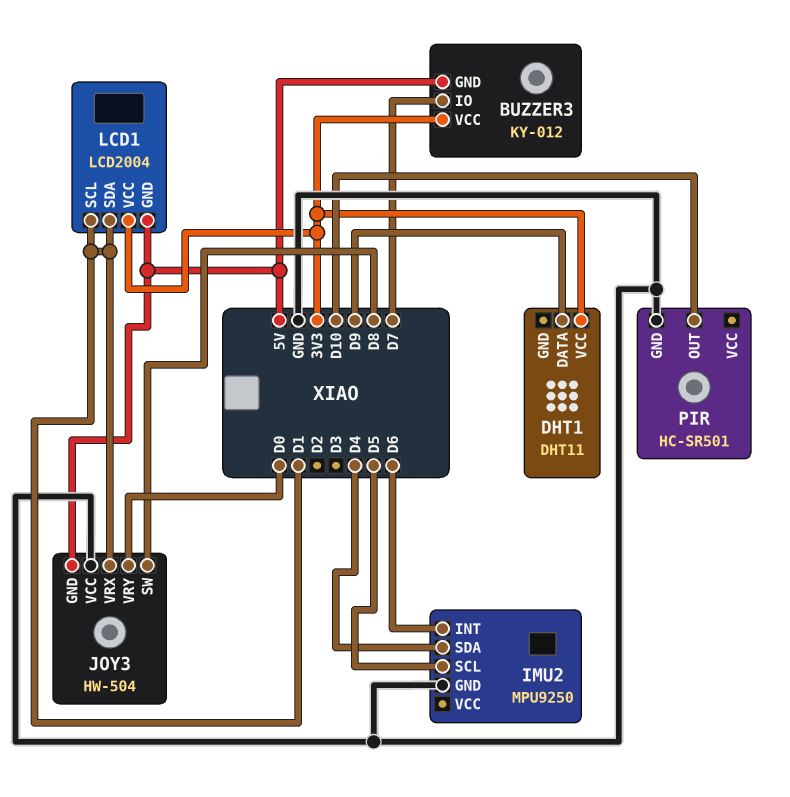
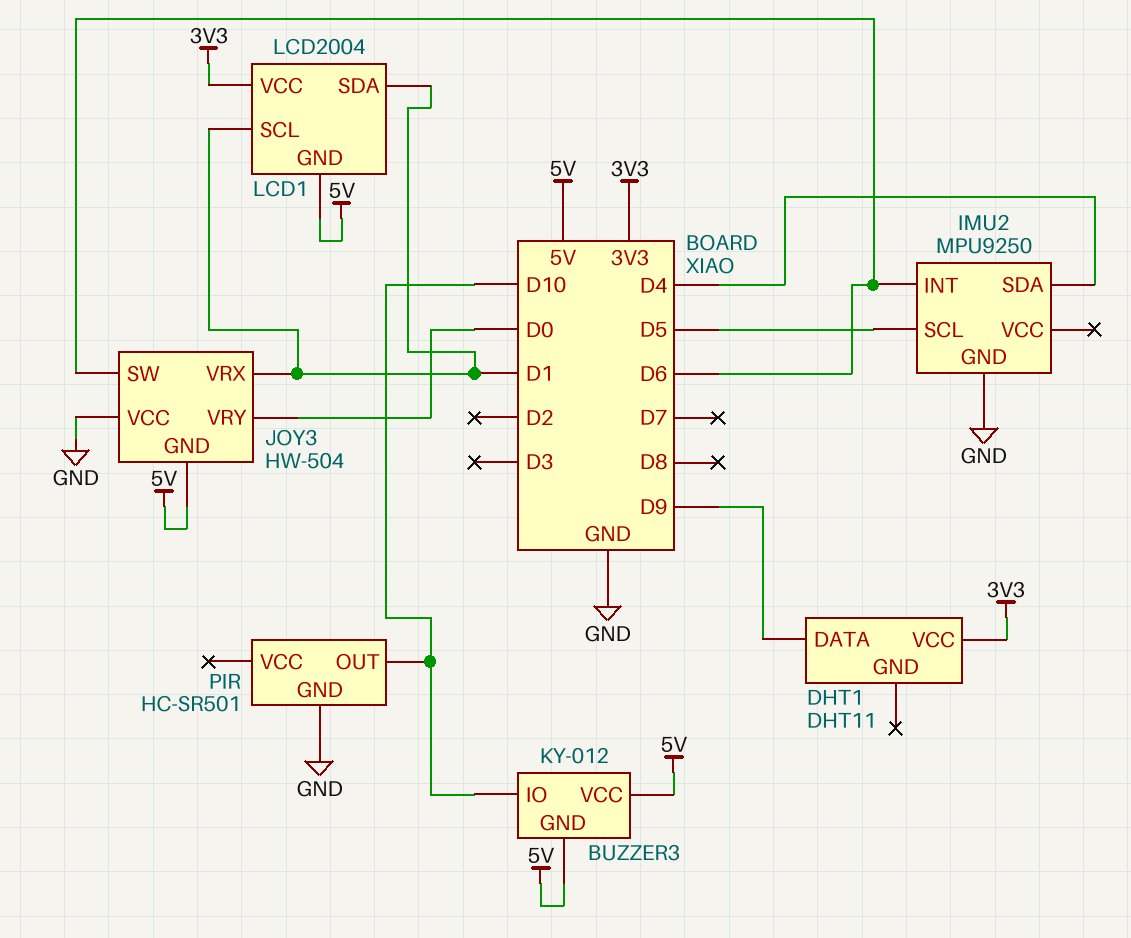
BUZZER3 pin IO: D7 -> D10
BUZZER3 pin VCC: 3V3 -> 5V
JOY3 pin SW: D8 -> D6

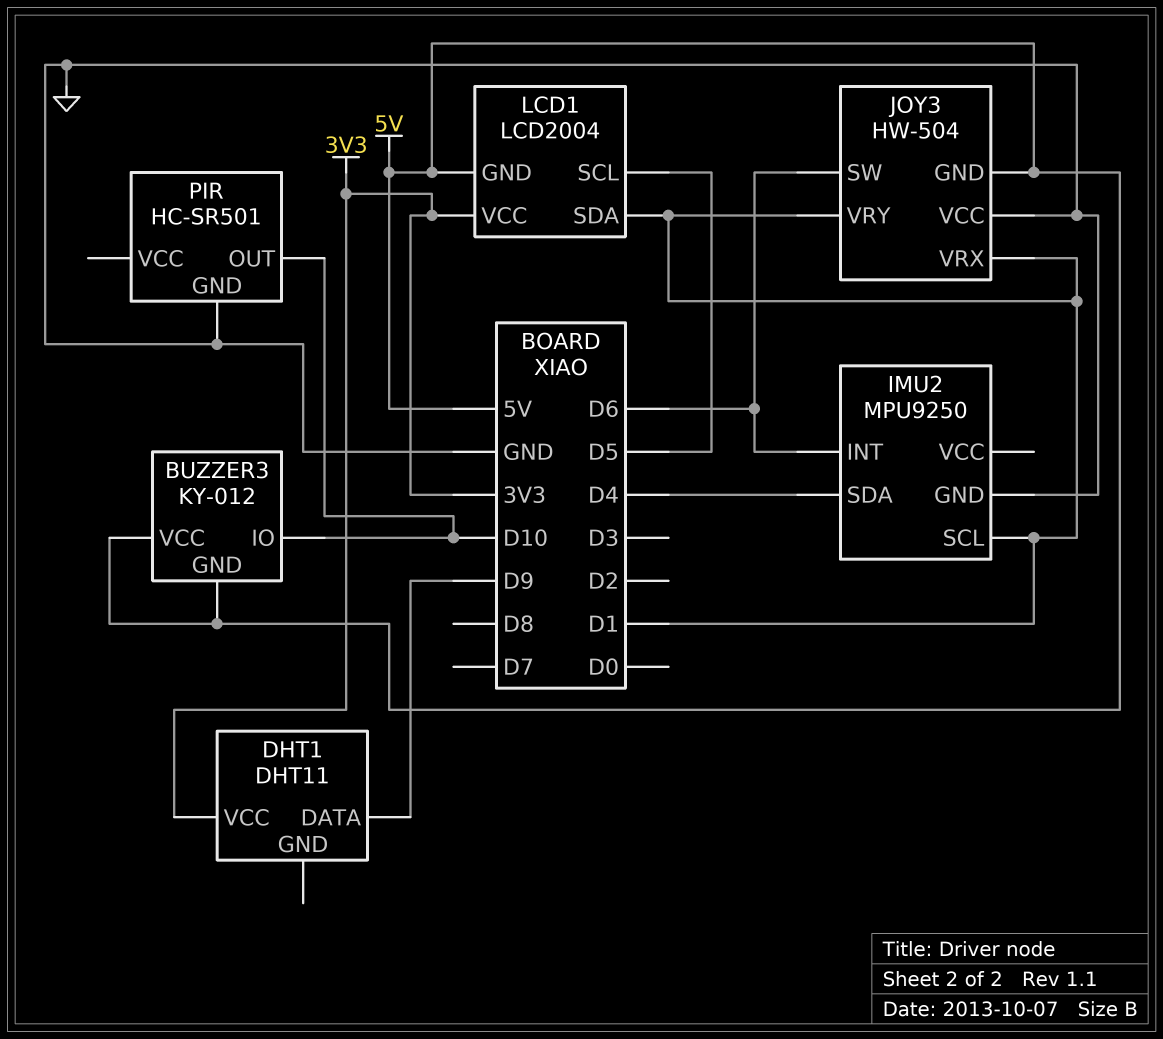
IMU2 pin SCL: D5 -> D1
JOY3 pin VRY: D0 -> D1
LCD1 pin SCL: D1 -> D5

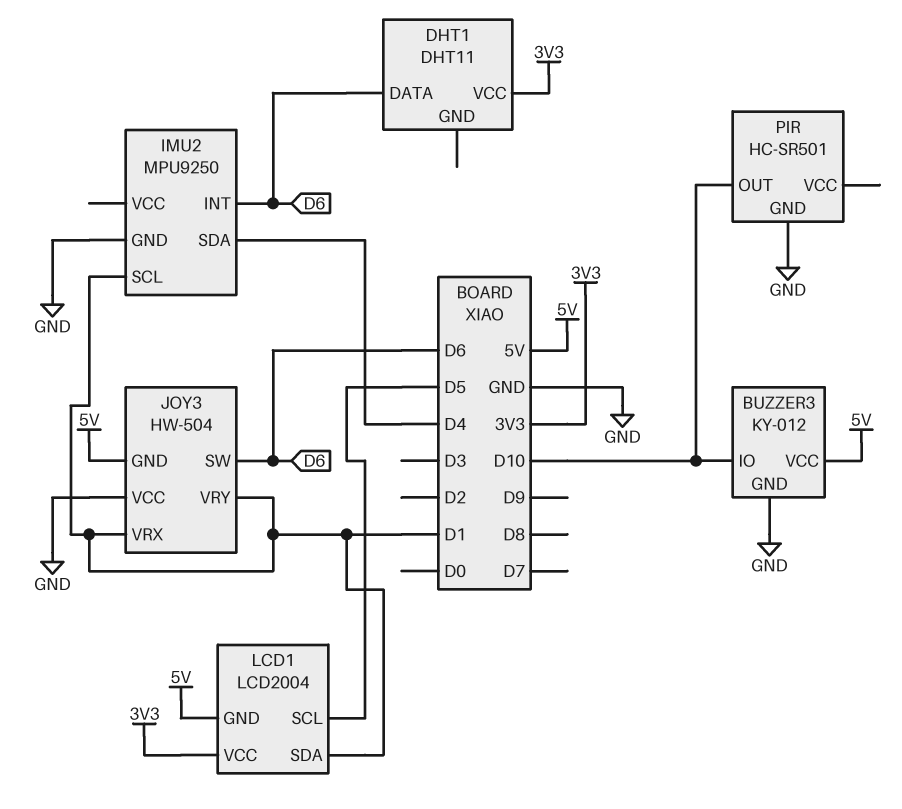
BUZZER3 pin GND: 5V -> GND
DHT1 pin DATA: D9 -> D6

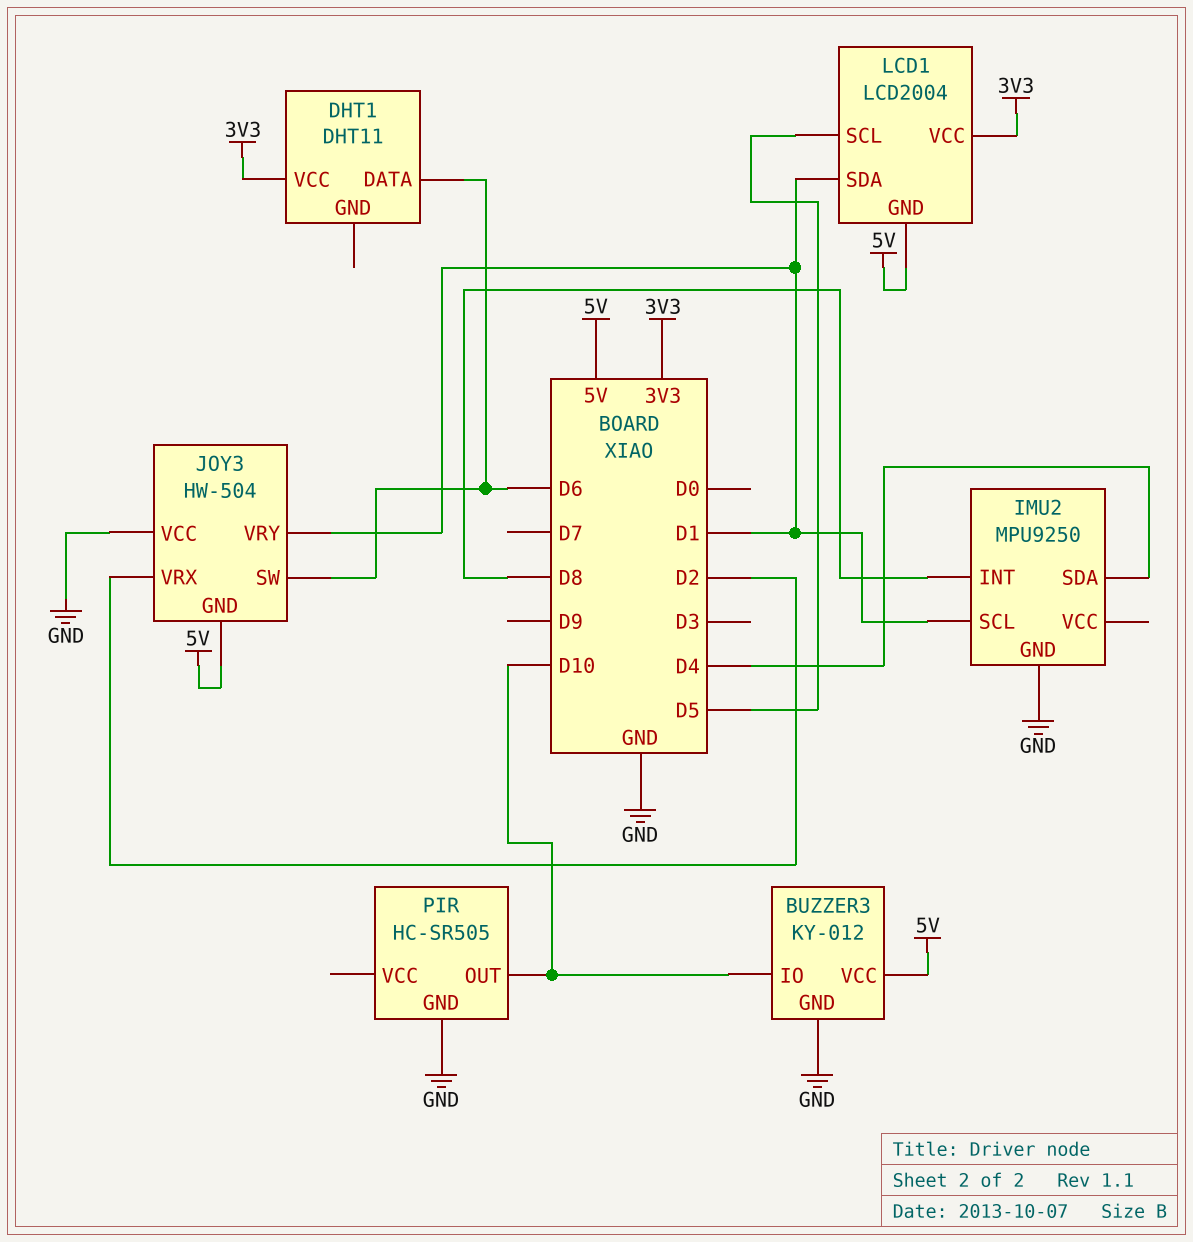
IMU2 pin INT: D6 -> D8
JOY3 pin VRX: D1 -> D2
PIR: HC-SR501 -> HC-SR505

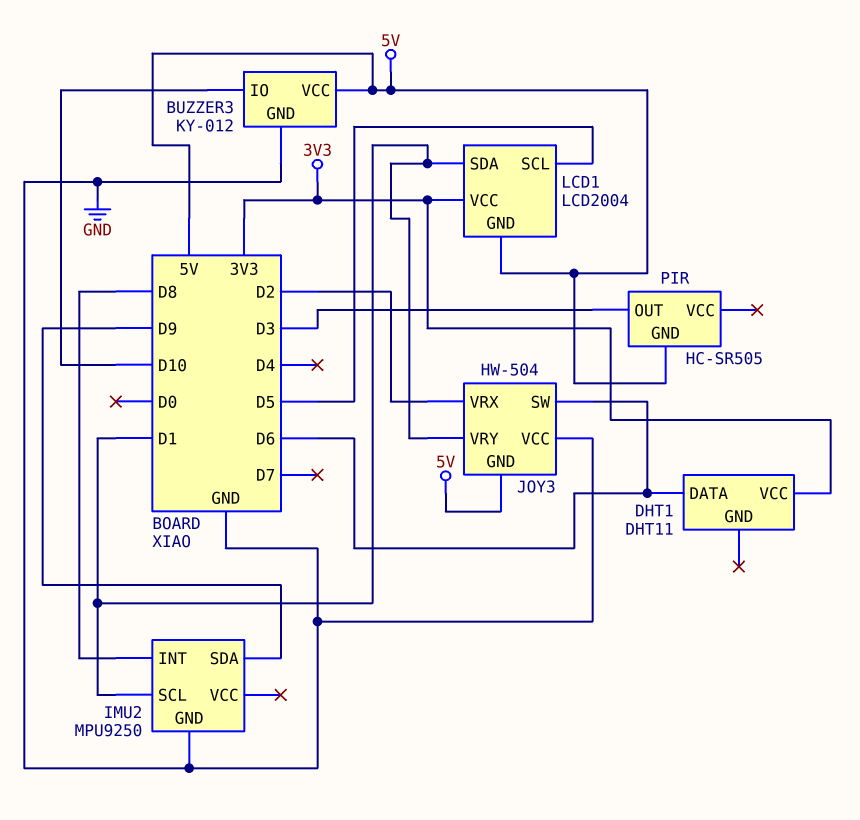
IMU2 pin SDA: D4 -> D9
PIR pin GND: GND -> 5V
PIR pin OUT: D10 -> D3

